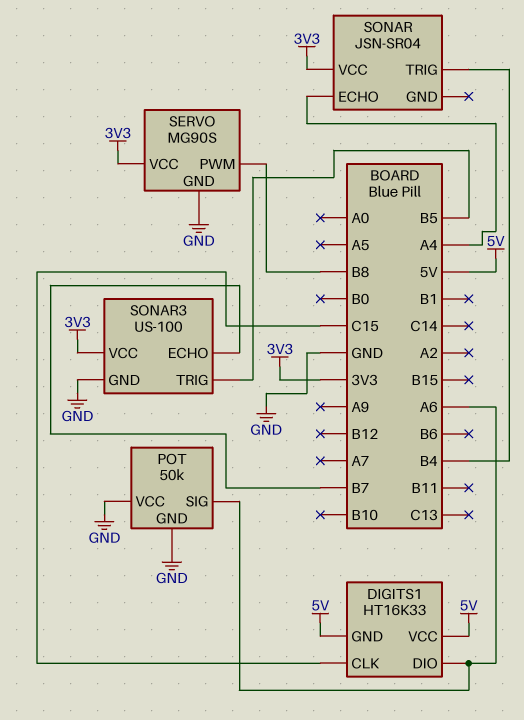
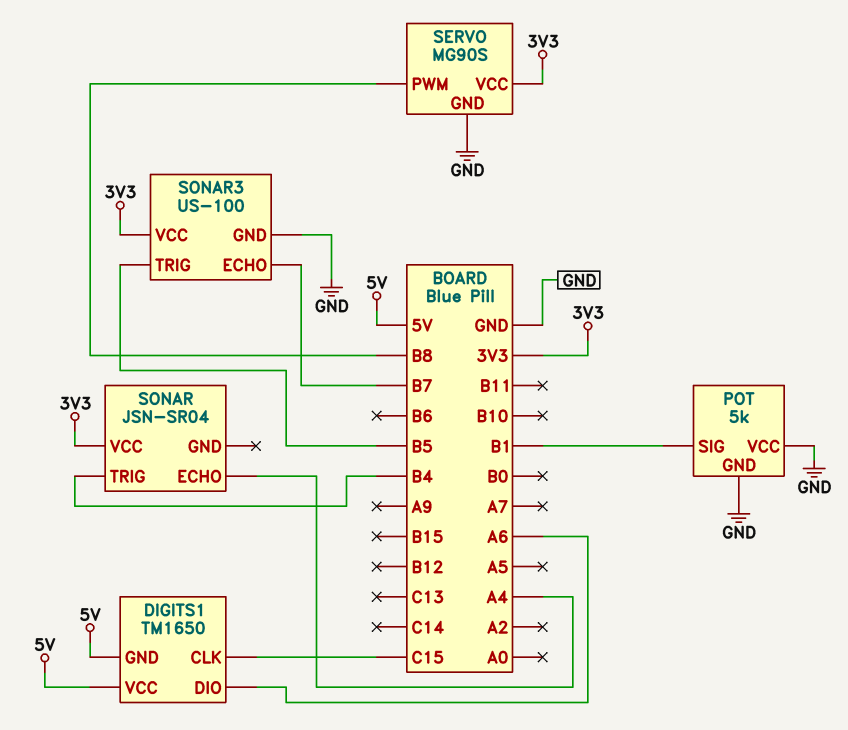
DIGITS1: HT16K33 -> TM1650
POT: 50k -> 5k
POT pin SIG: A6 -> B1

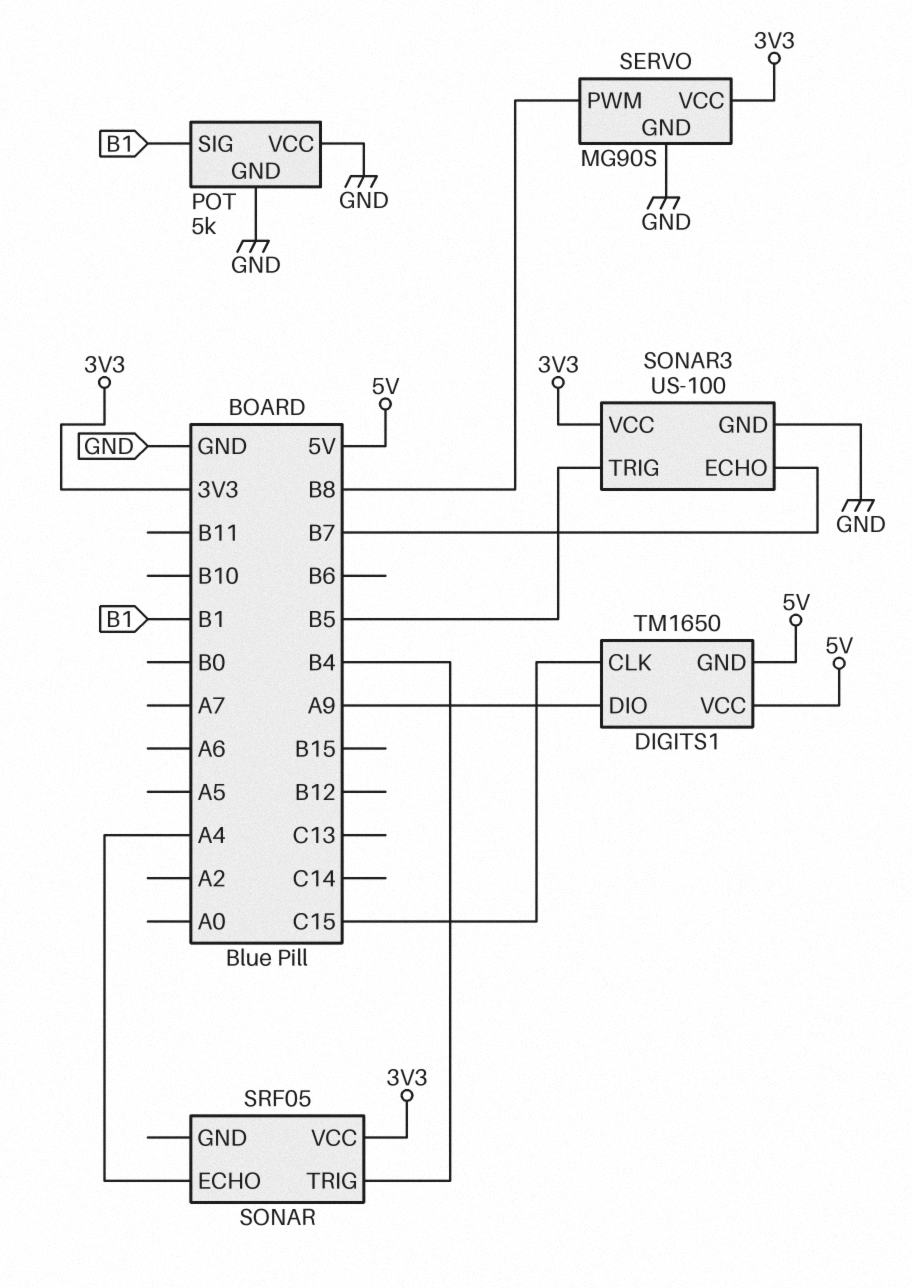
DIGITS1 pin DIO: A6 -> A9
SONAR: JSN-SR04 -> SRF05

